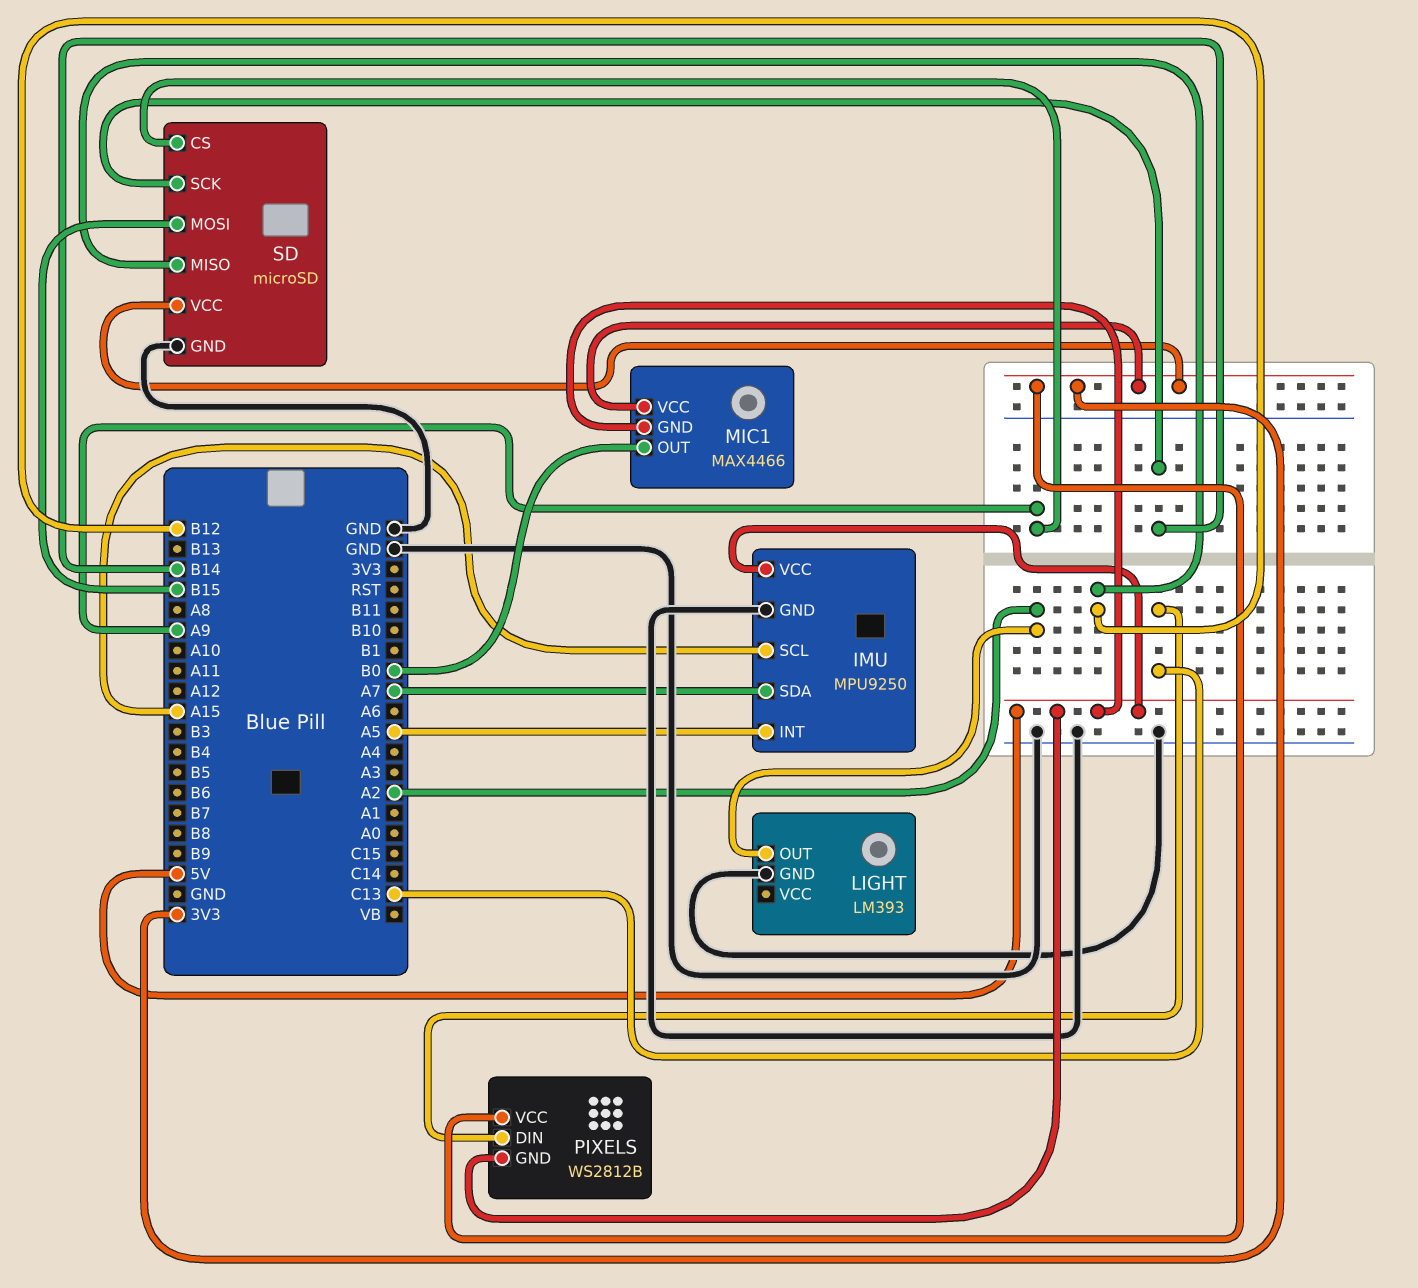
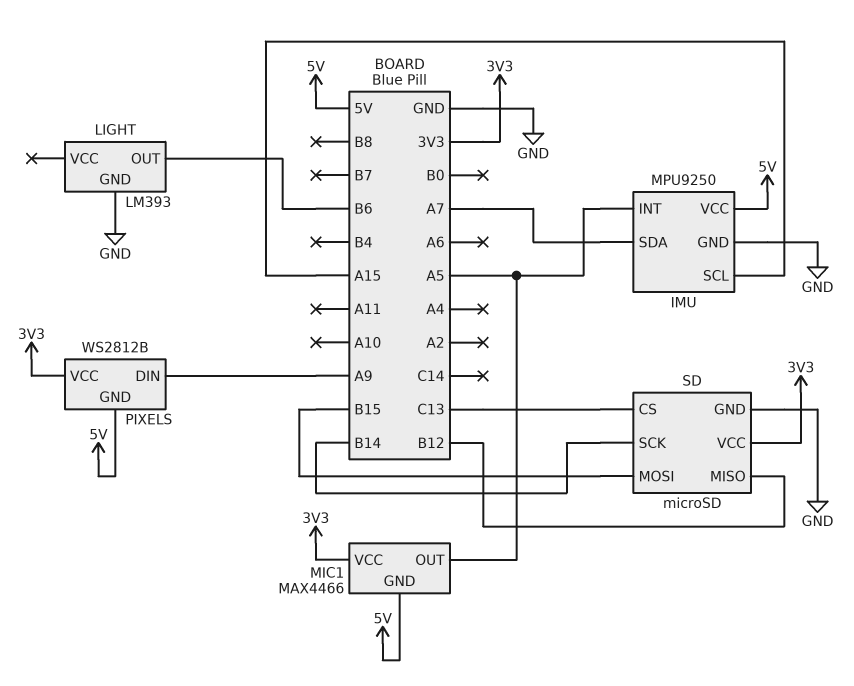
LIGHT pin OUT: A2 -> B6
MIC1 pin OUT: B0 -> A5
PIXELS pin DIN: C13 -> A9
SD pin CS: A9 -> C13

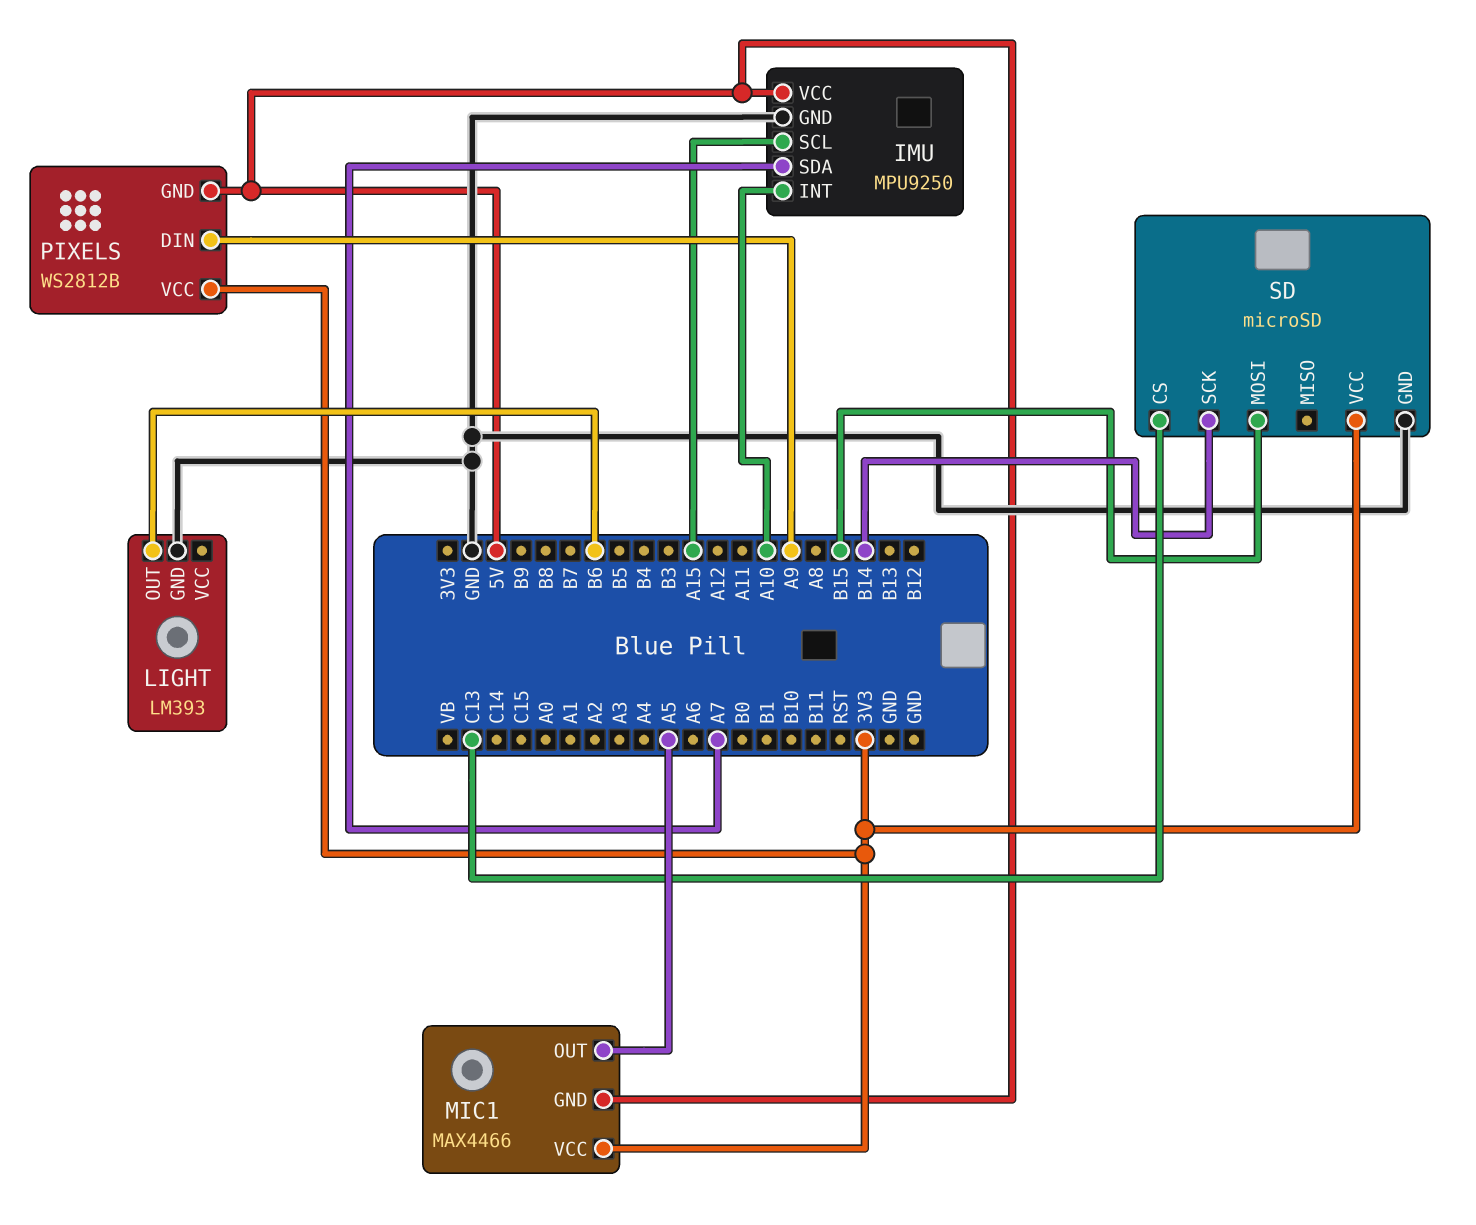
IMU pin INT: A5 -> A10
SD pin MISO: B12 -> none

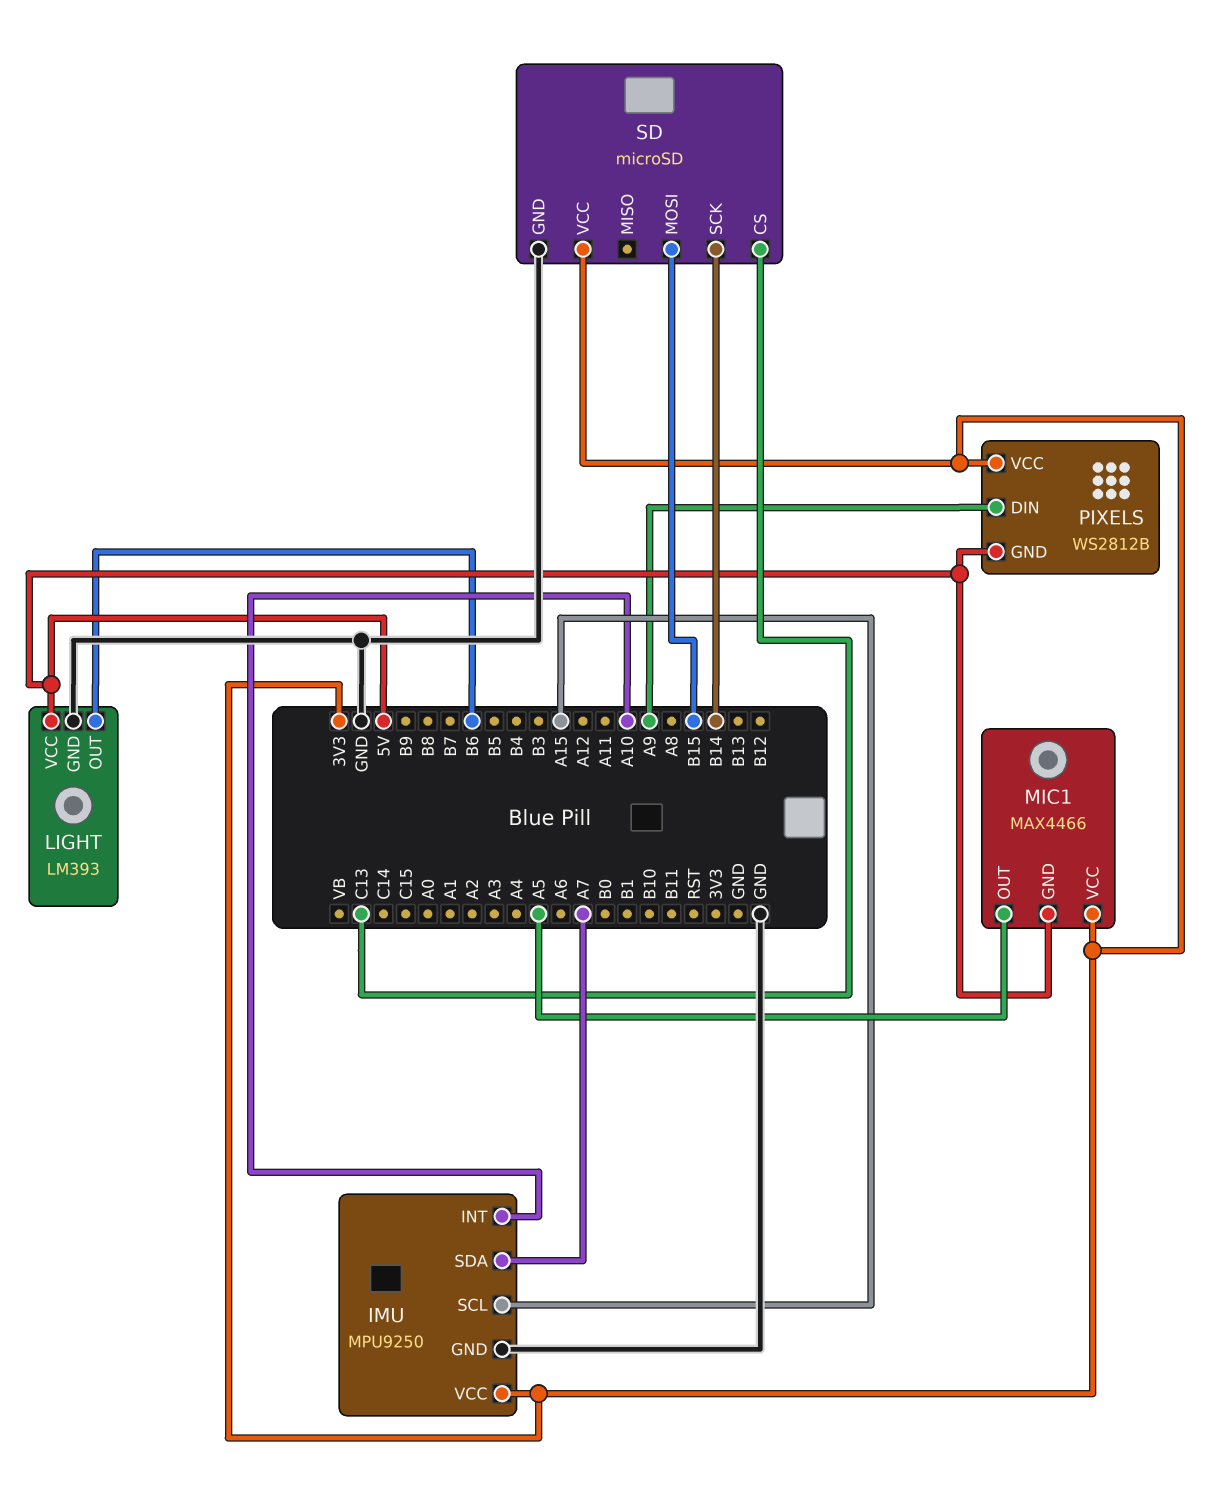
IMU pin VCC: 5V -> 3V3
LIGHT pin VCC: none -> 5V

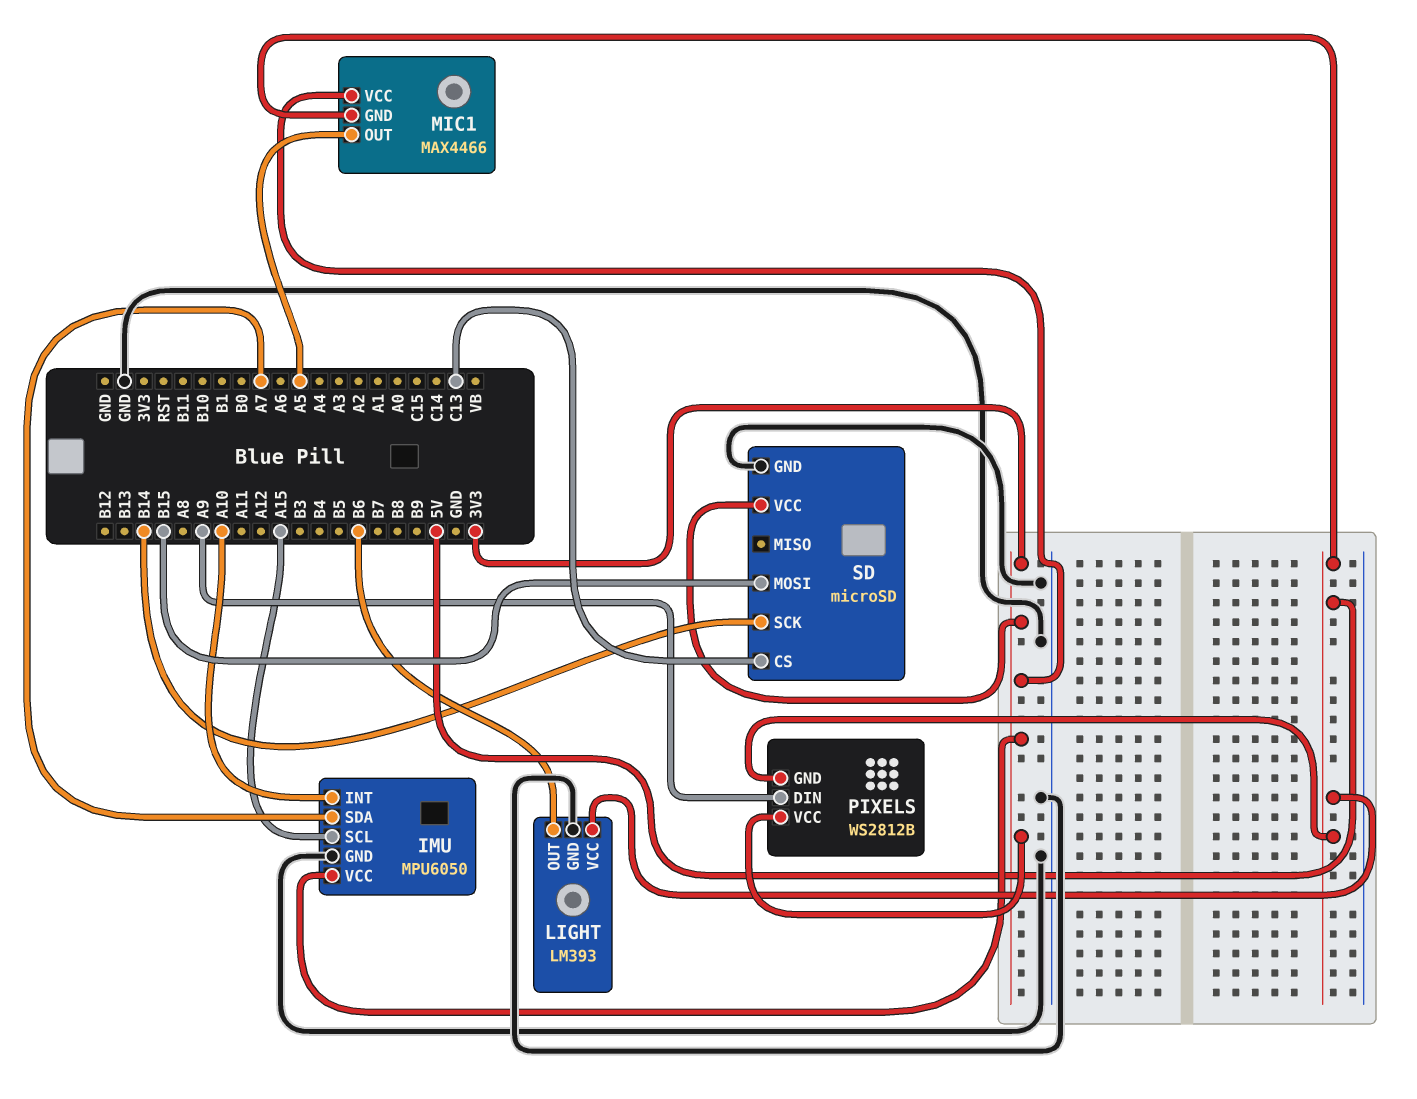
IMU: MPU9250 -> MPU6050

